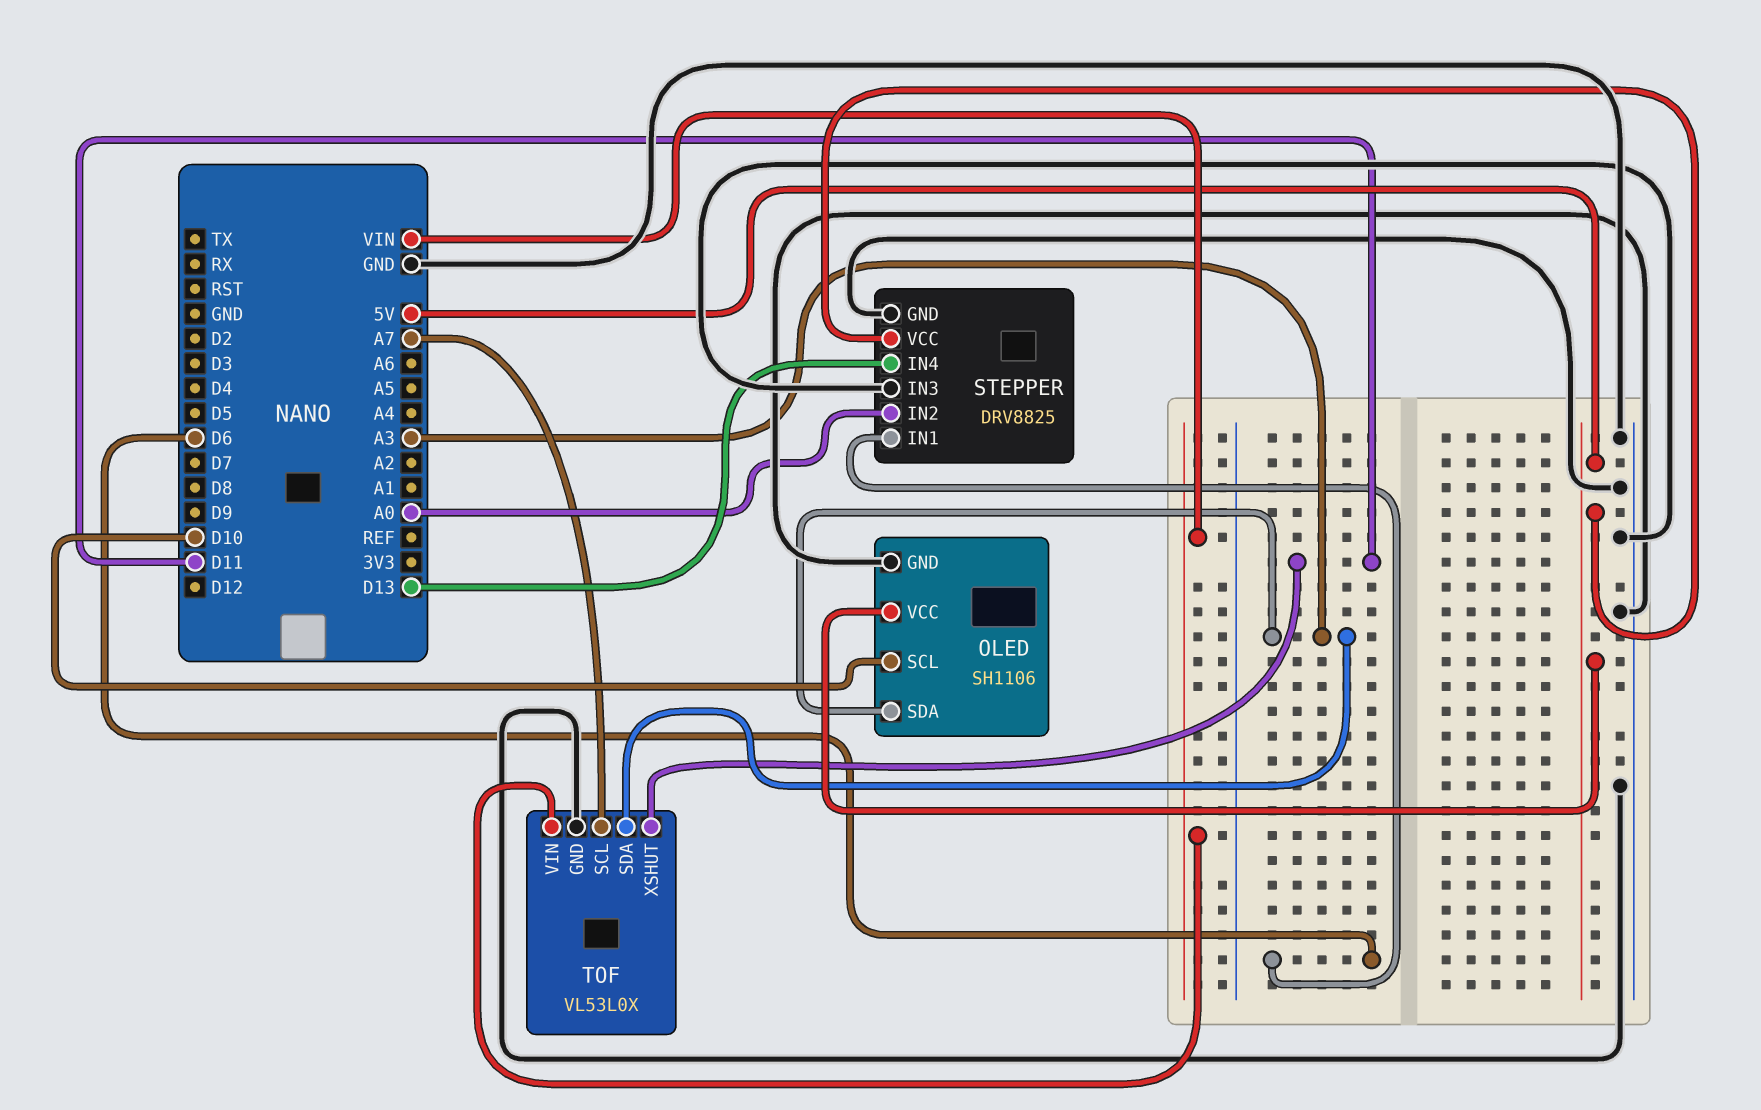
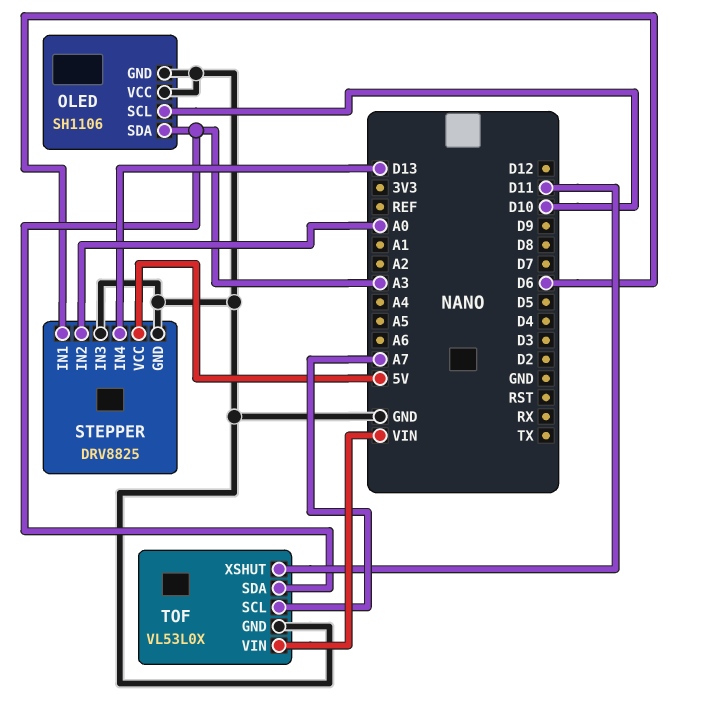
OLED pin VCC: 5V -> GND

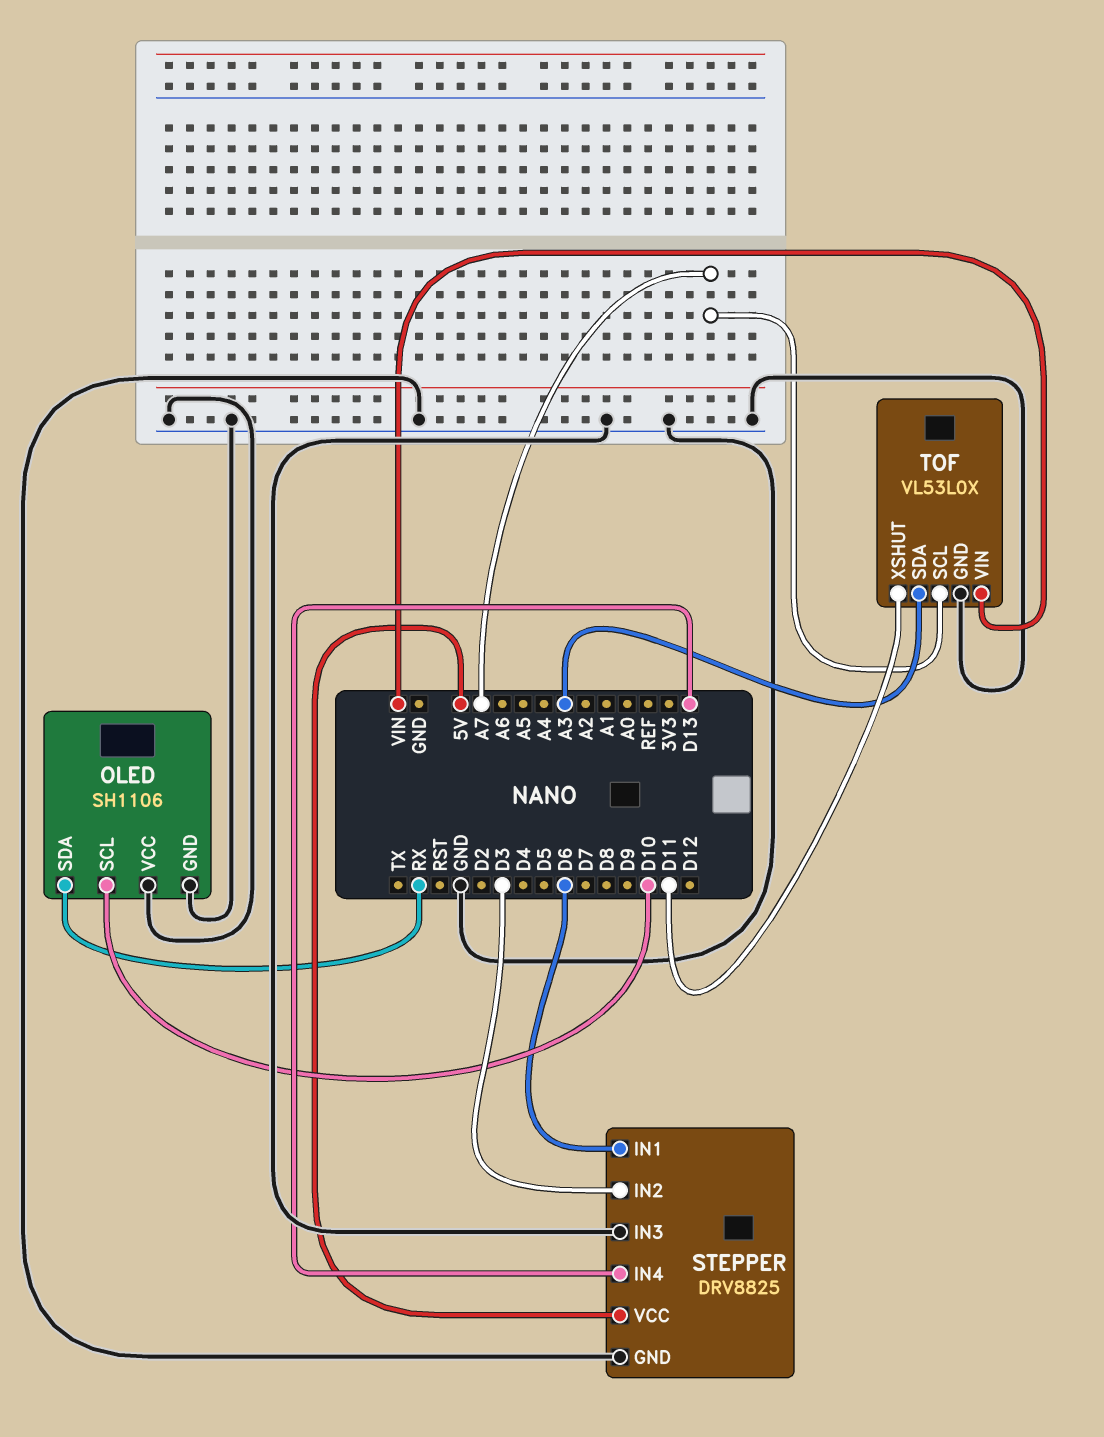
OLED pin SDA: A3 -> RX
STEPPER pin IN2: A0 -> D3

